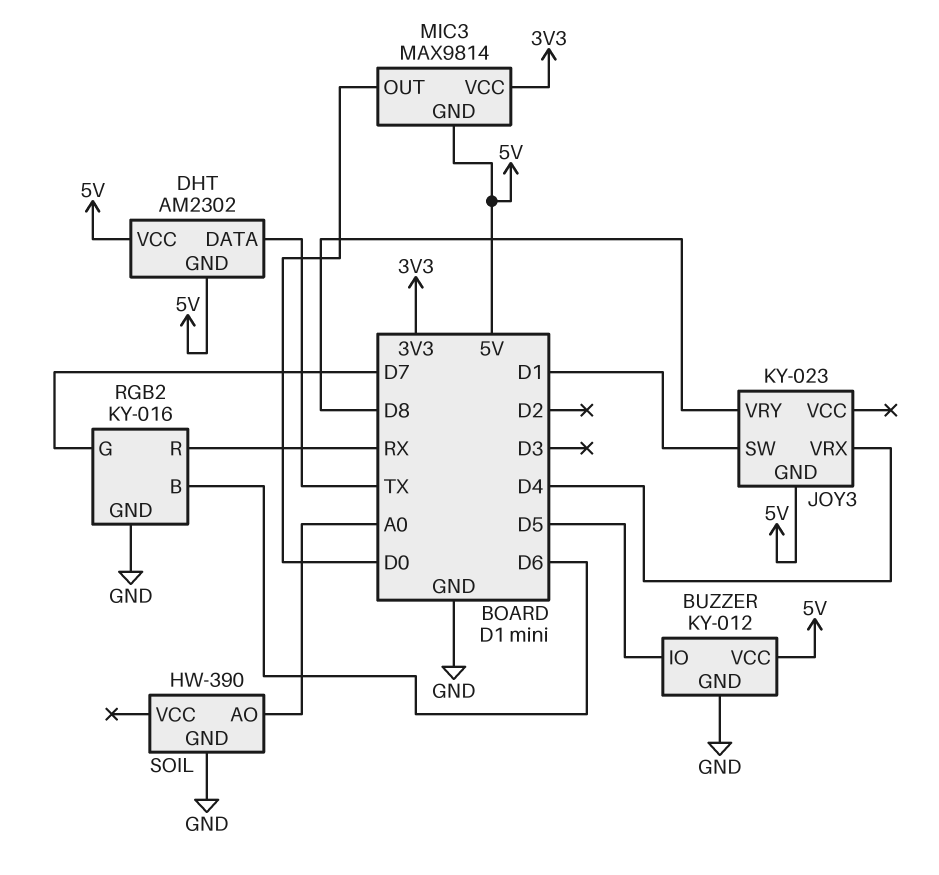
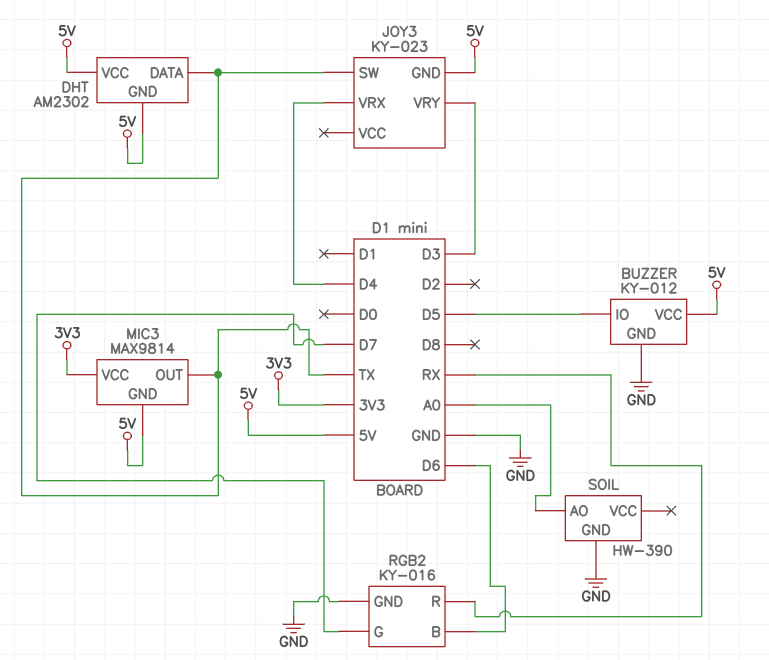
JOY3 pin SW: D1 -> TX
JOY3 pin VRY: D8 -> D3
MIC3 pin OUT: D0 -> TX

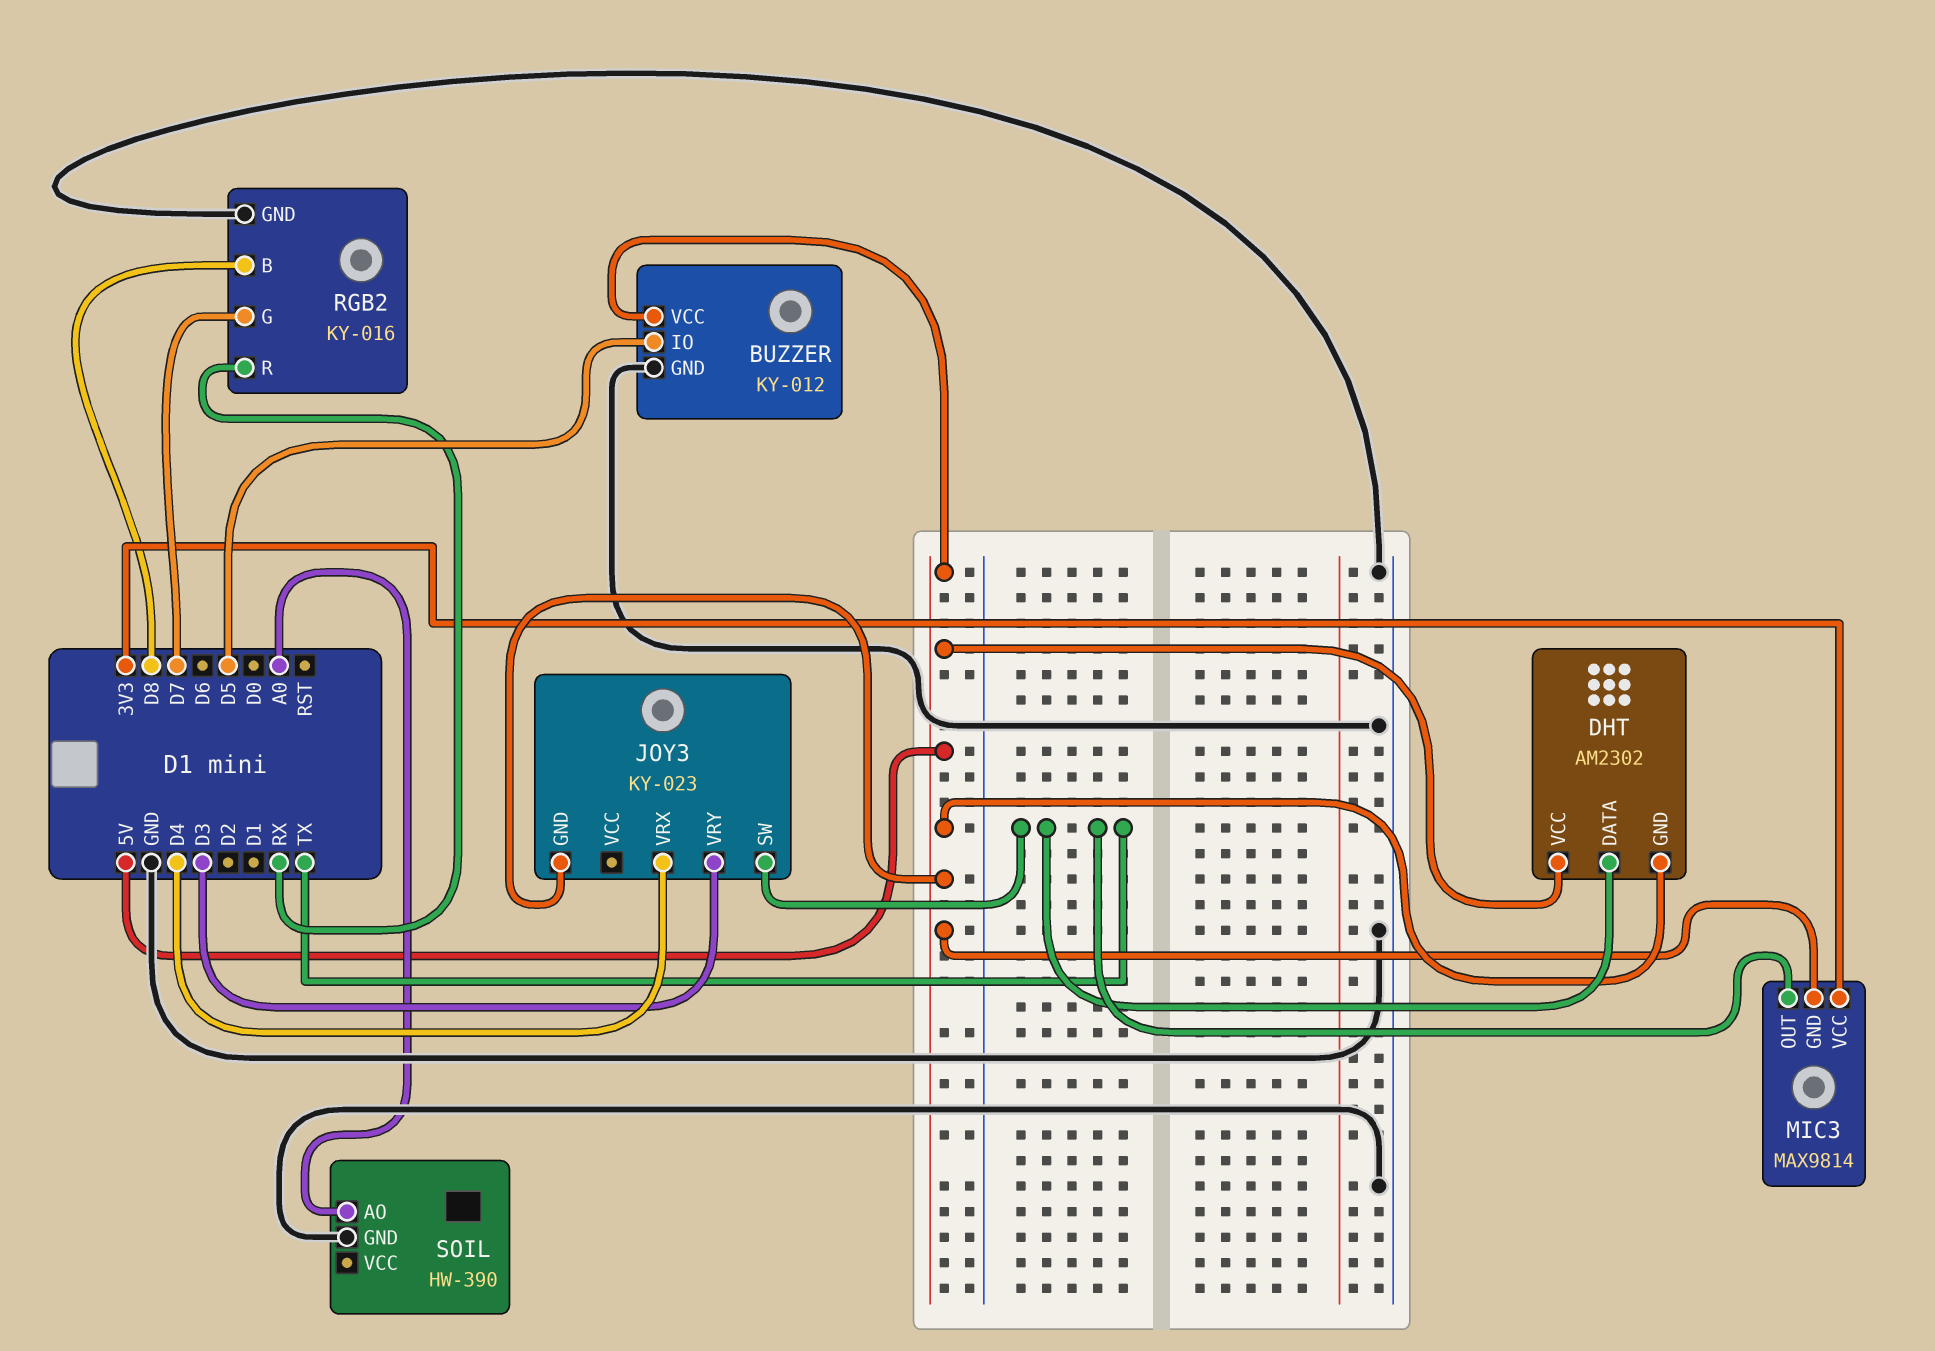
RGB2 pin B: D6 -> D8

